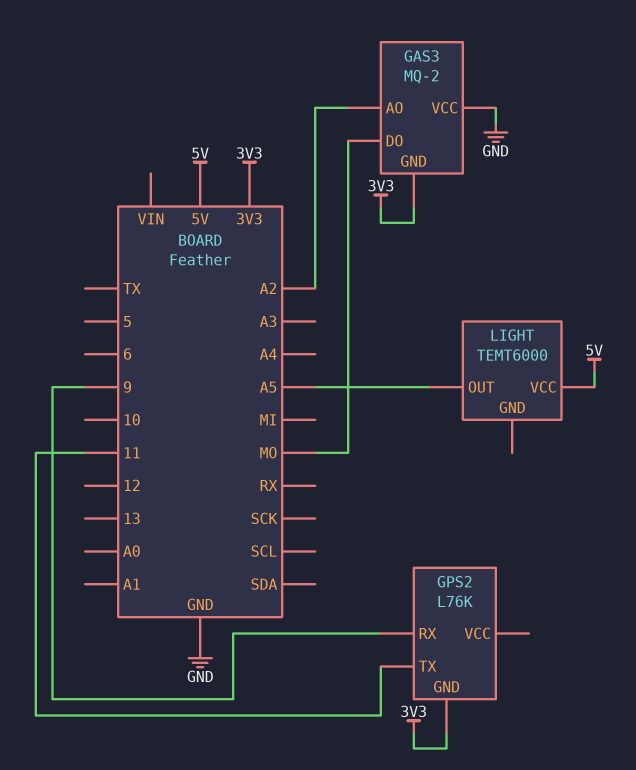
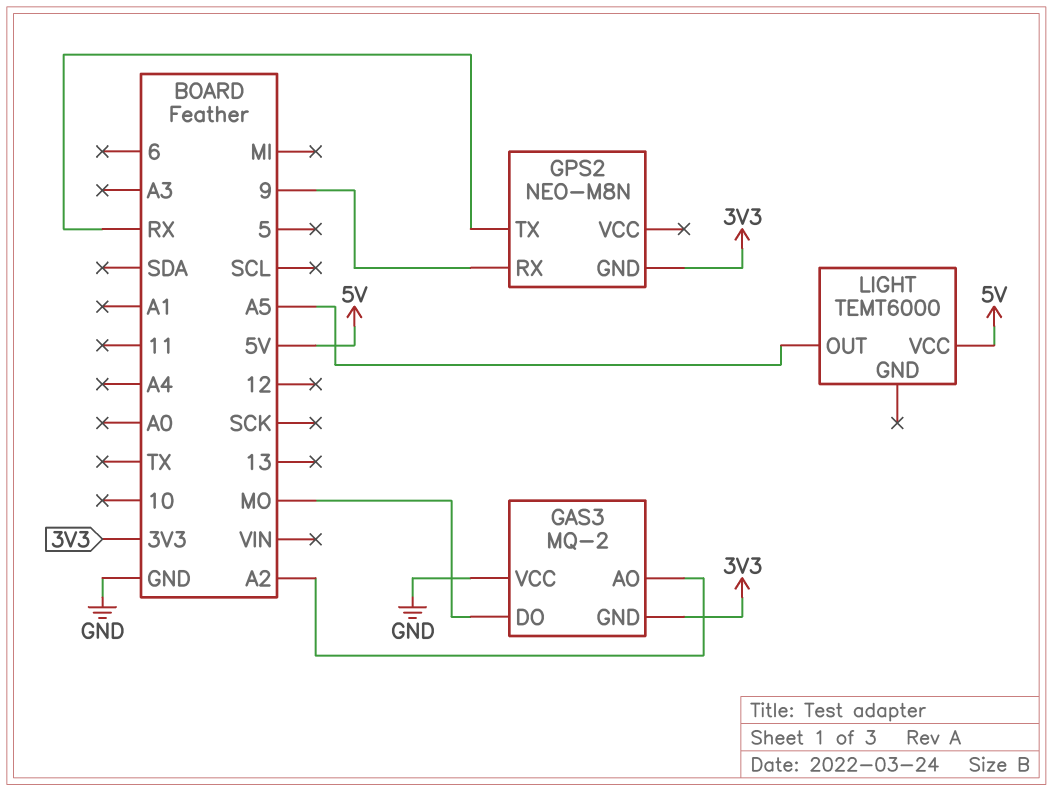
GPS2: L76K -> NEO-M8N
GPS2 pin TX: 11 -> RX

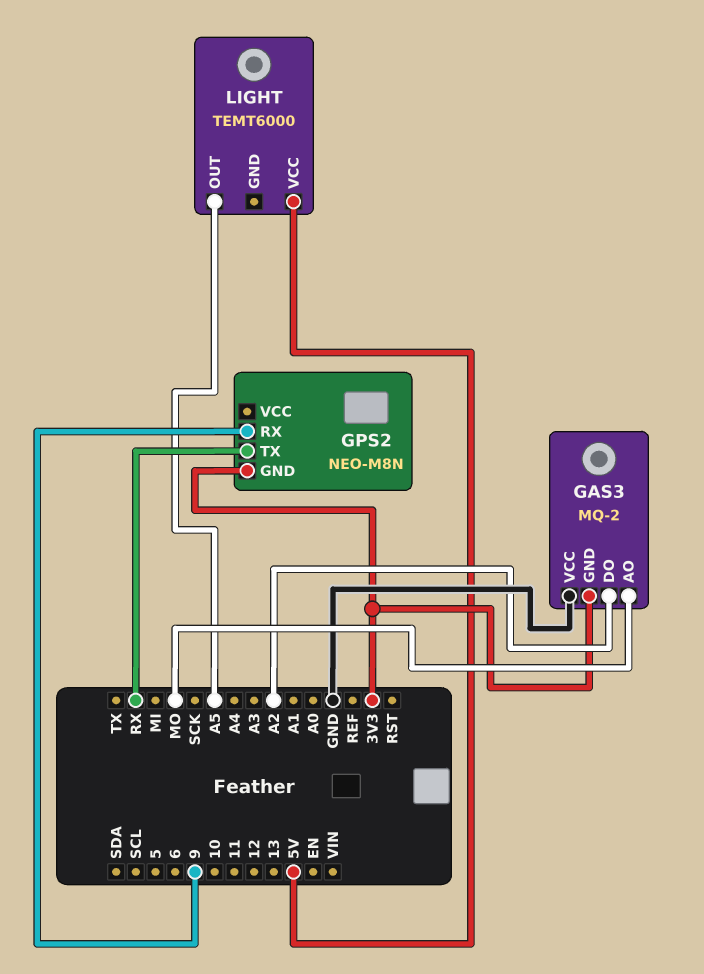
GAS3 pin AO: A2 -> MO
GAS3 pin DO: MO -> A2

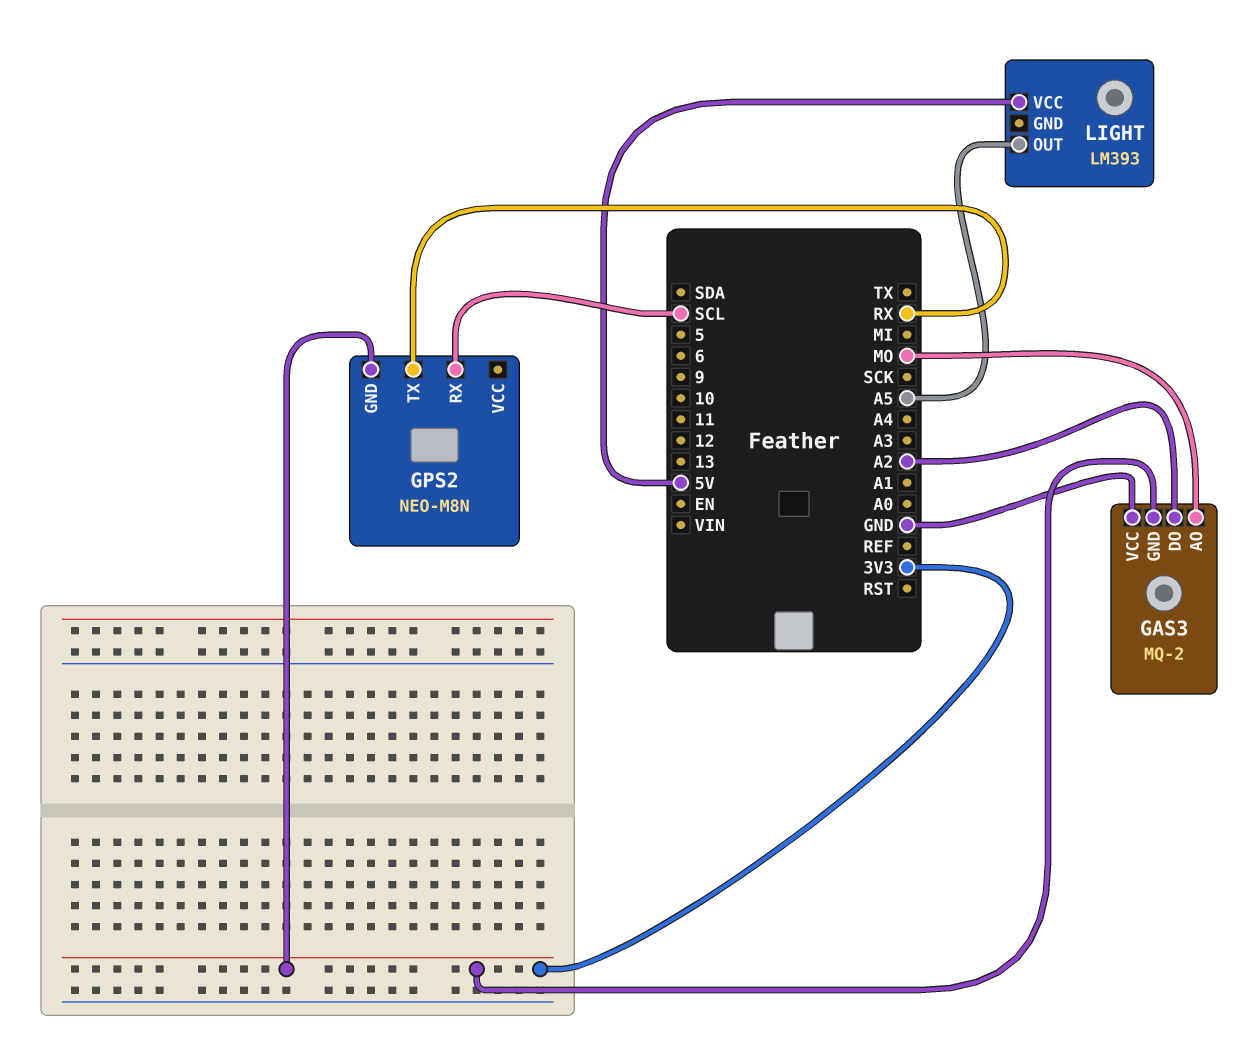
GPS2 pin RX: 9 -> SCL
LIGHT: TEMT6000 -> LM393

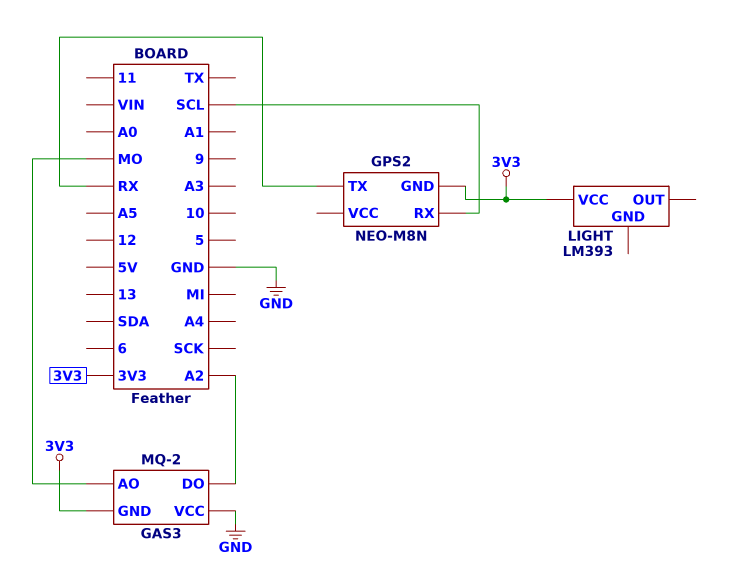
LIGHT pin OUT: A5 -> none
LIGHT pin VCC: 5V -> 3V3

